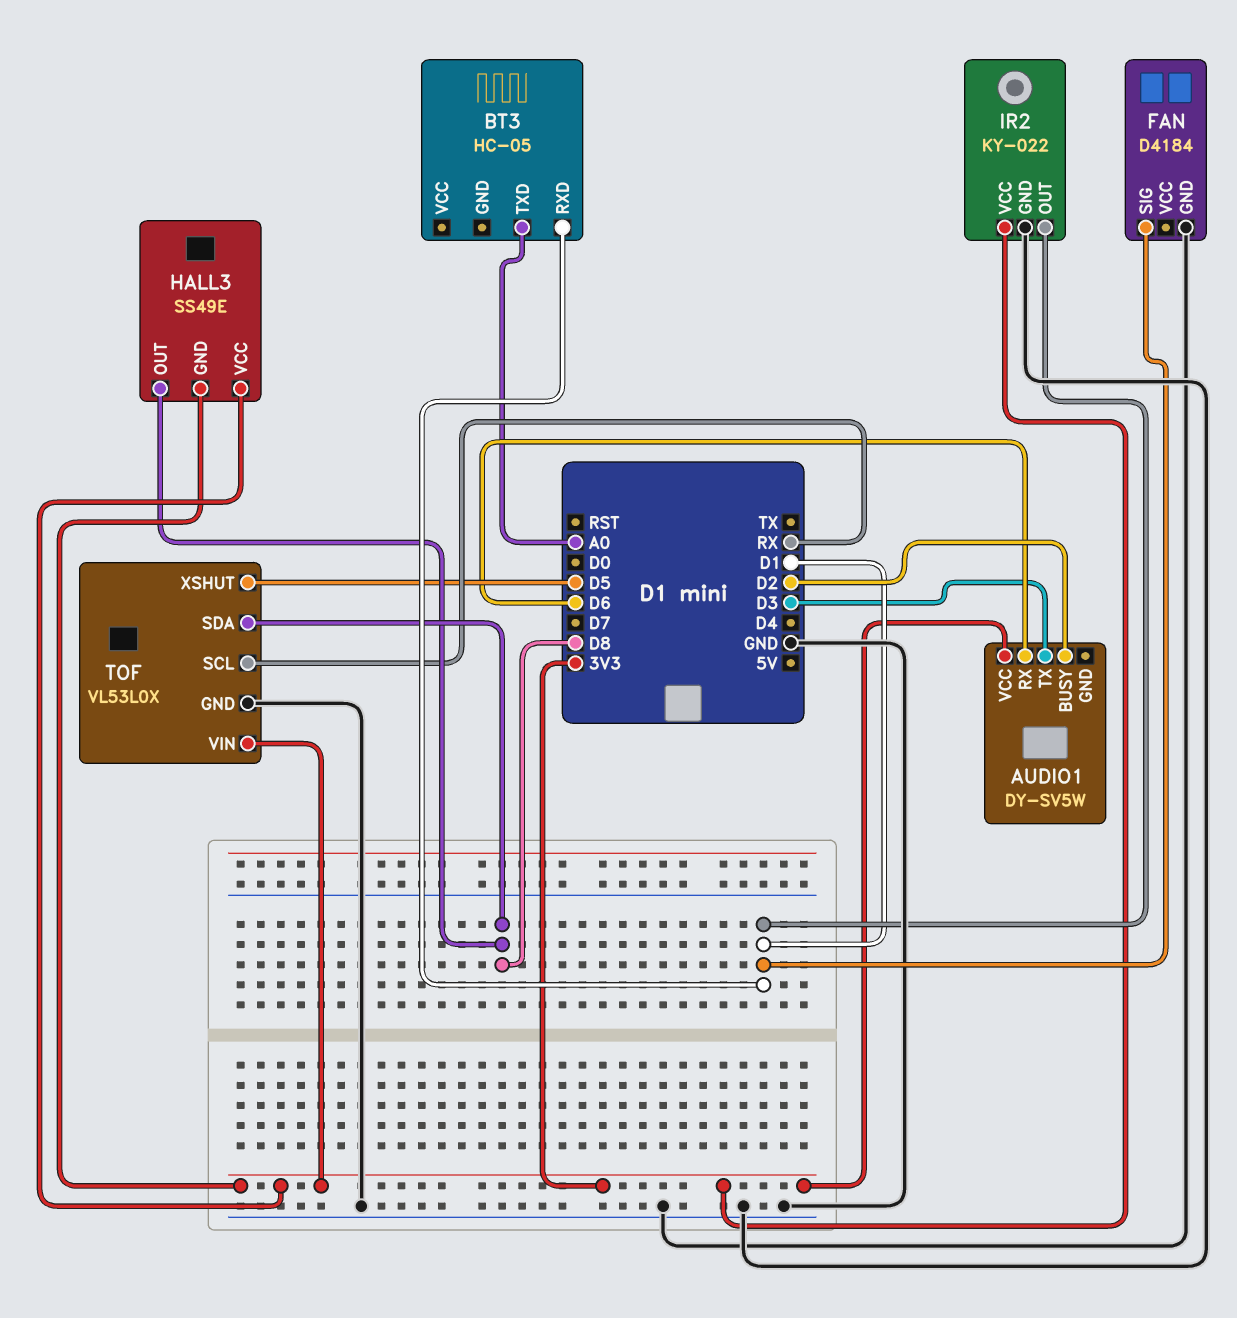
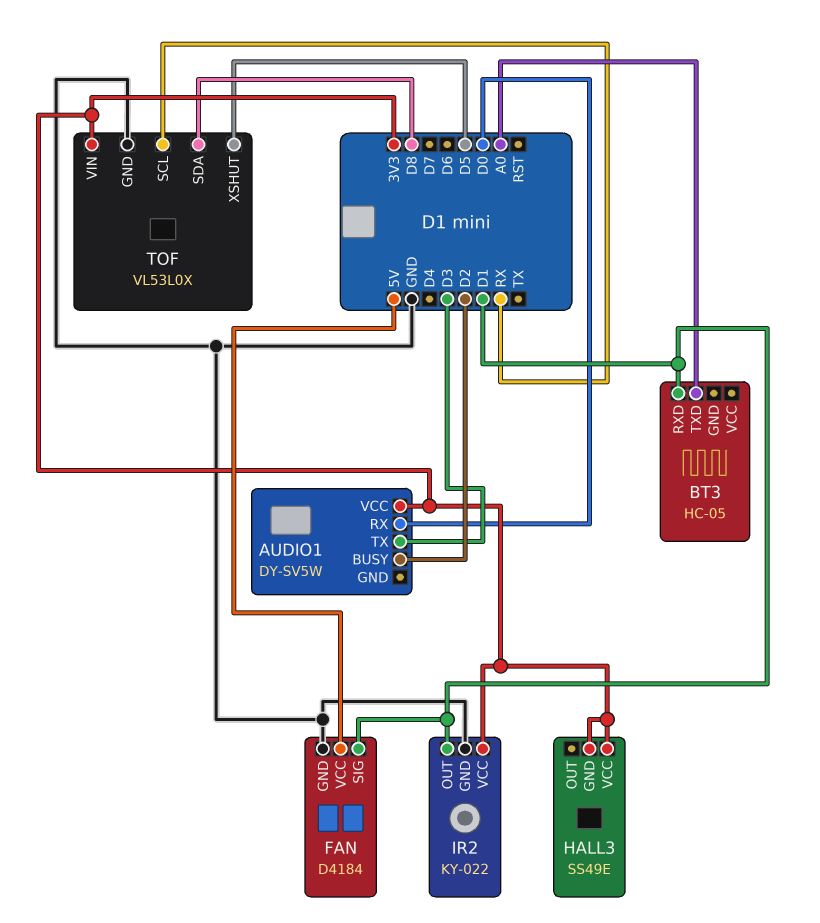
AUDIO1 pin RX: D6 -> D0
FAN pin VCC: none -> 5V
HALL3 pin OUT: D8 -> none

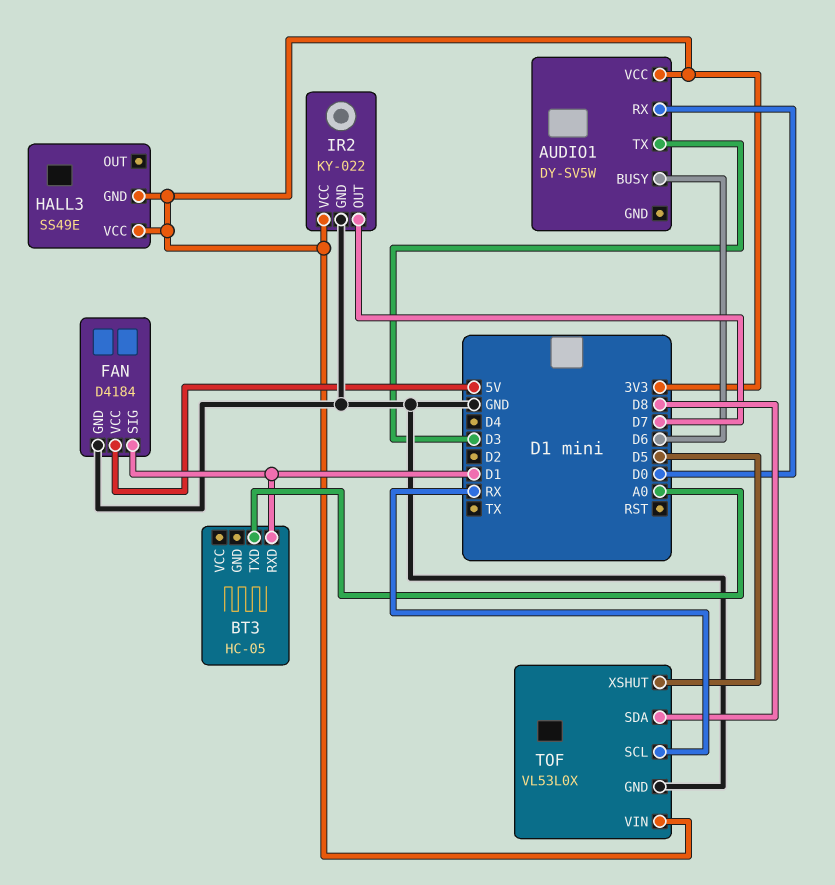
AUDIO1 pin BUSY: D2 -> D6
IR2 pin OUT: D1 -> D7

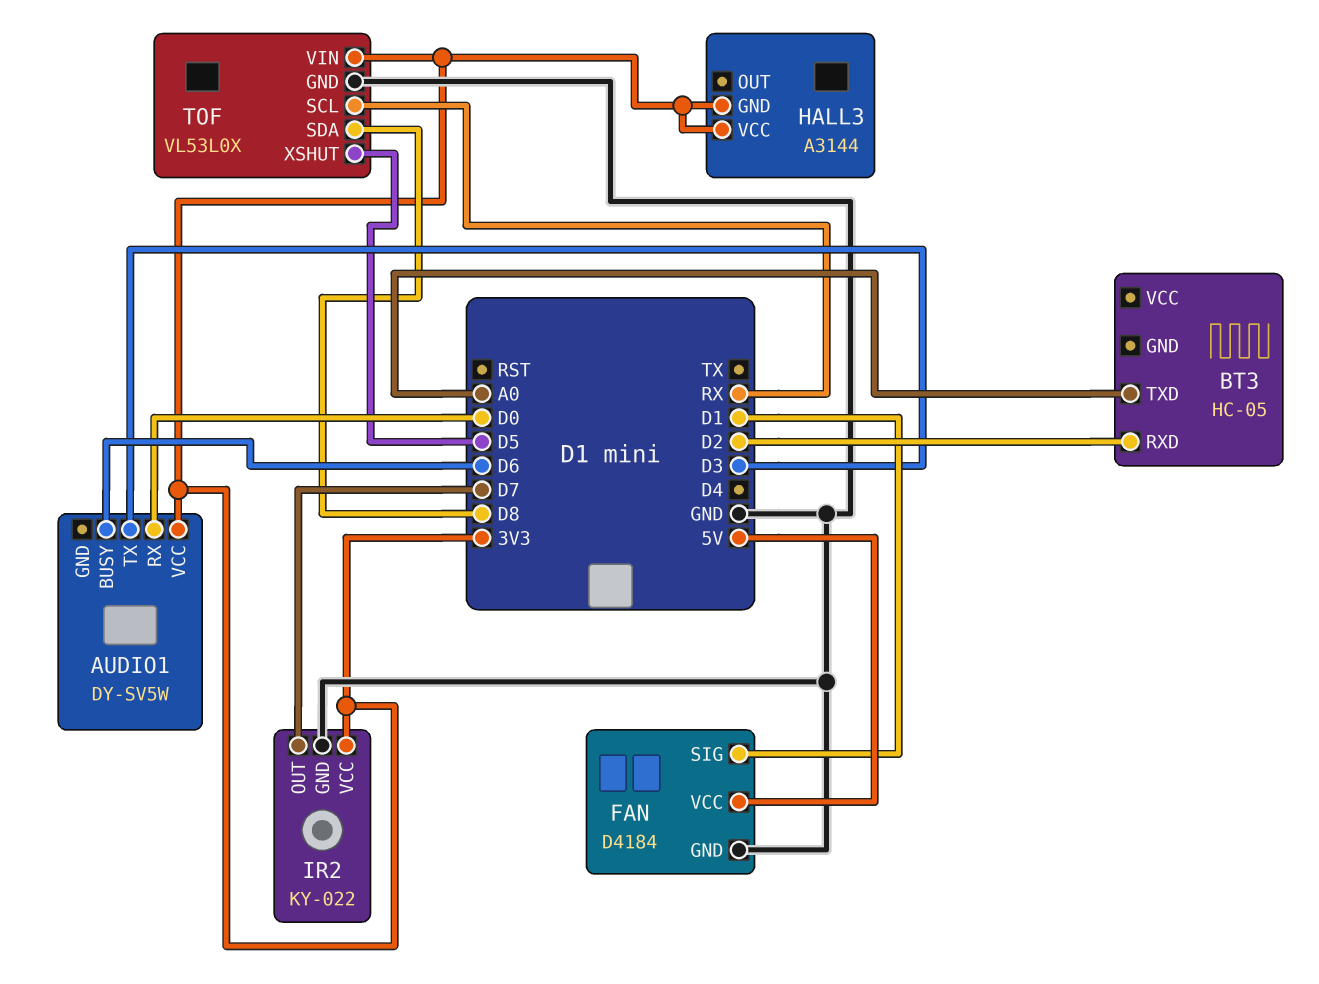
BT3 pin RXD: D1 -> D2
HALL3: SS49E -> A3144

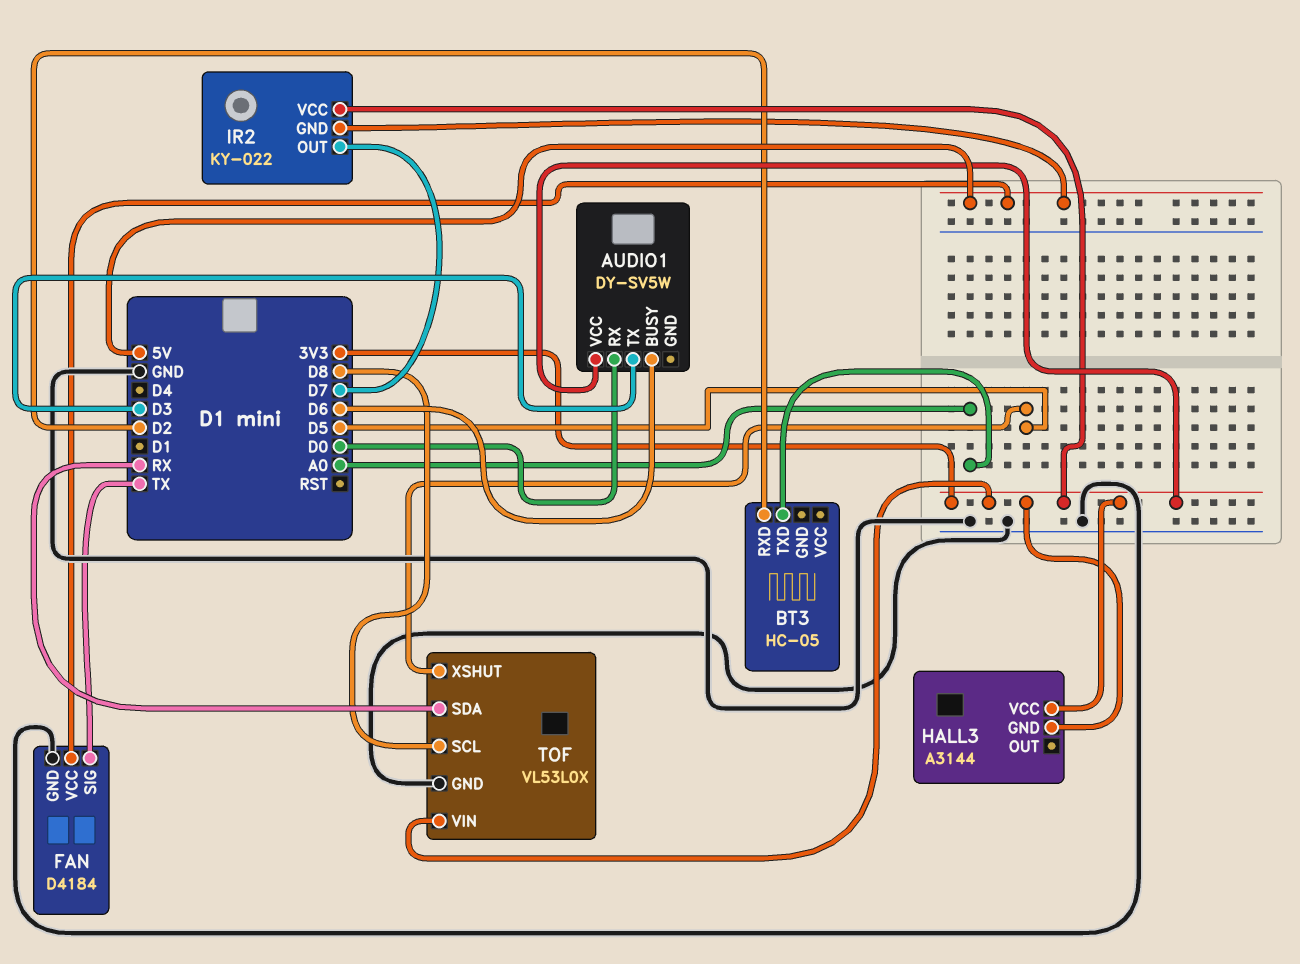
FAN pin SIG: D1 -> TX
IR2 pin GND: GND -> 5V
TOF pin SCL: RX -> D8
TOF pin SDA: D8 -> RX

